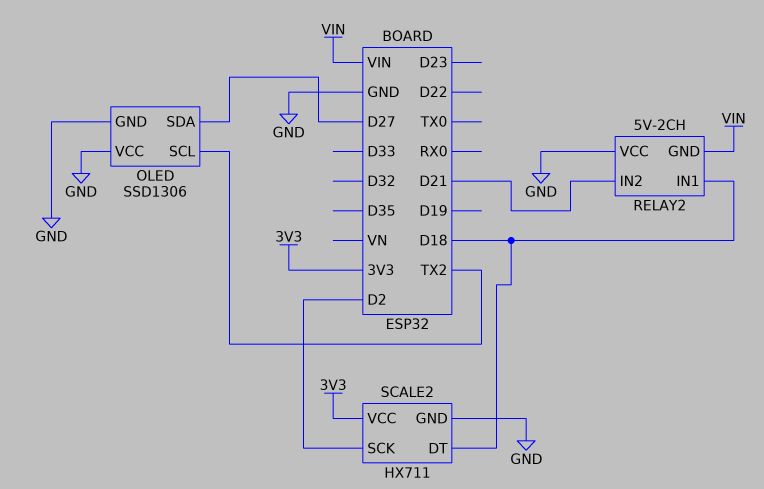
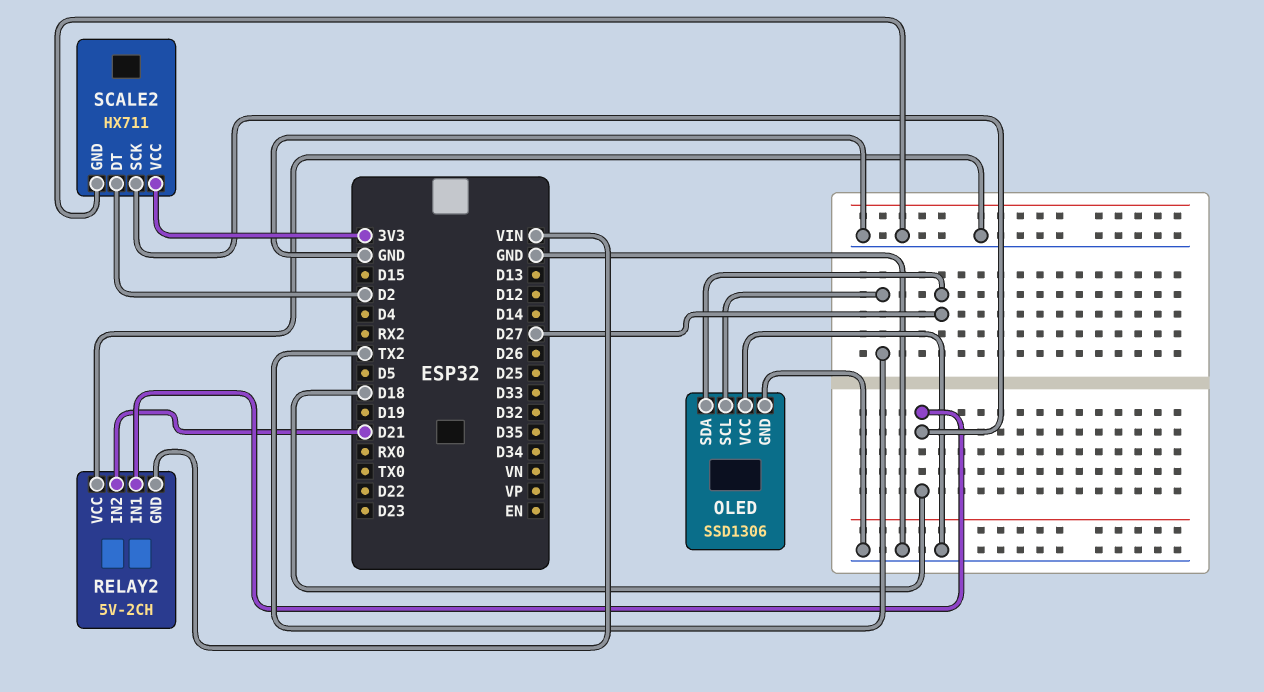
SCALE2 pin DT: D18 -> D2
SCALE2 pin SCK: D2 -> D18

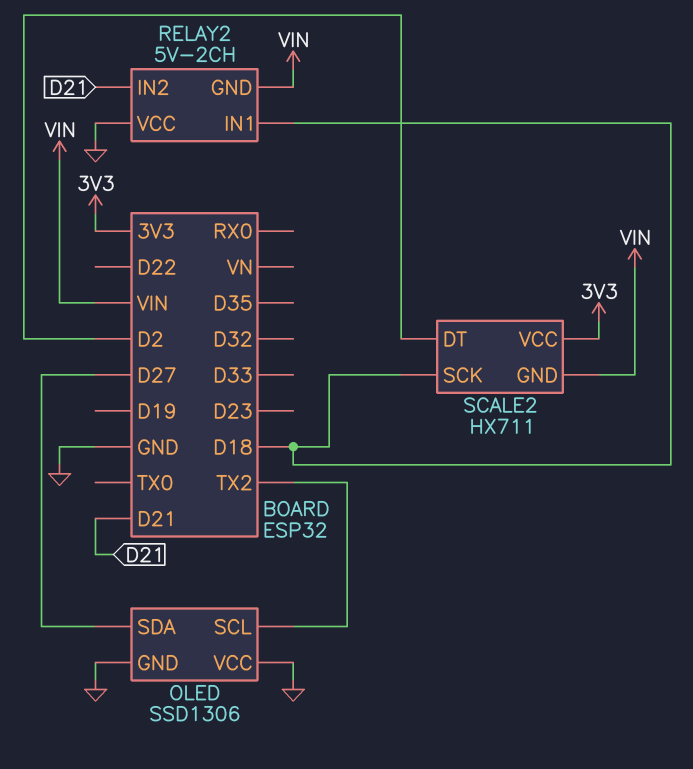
SCALE2 pin GND: GND -> VIN

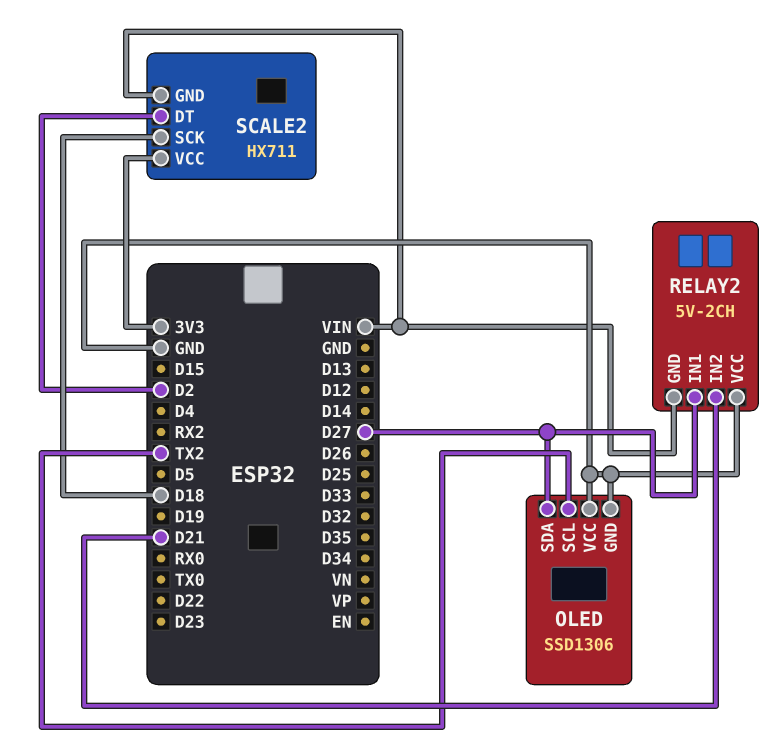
RELAY2 pin IN1: D18 -> D27

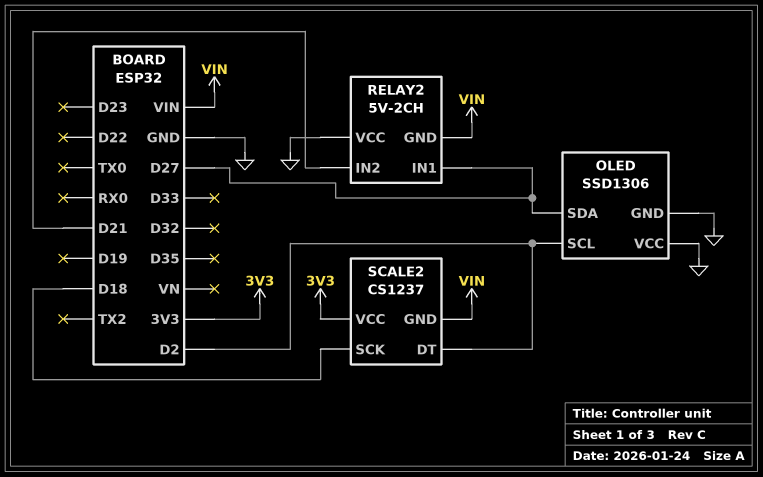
OLED pin SCL: TX2 -> D2
SCALE2: HX711 -> CS1237

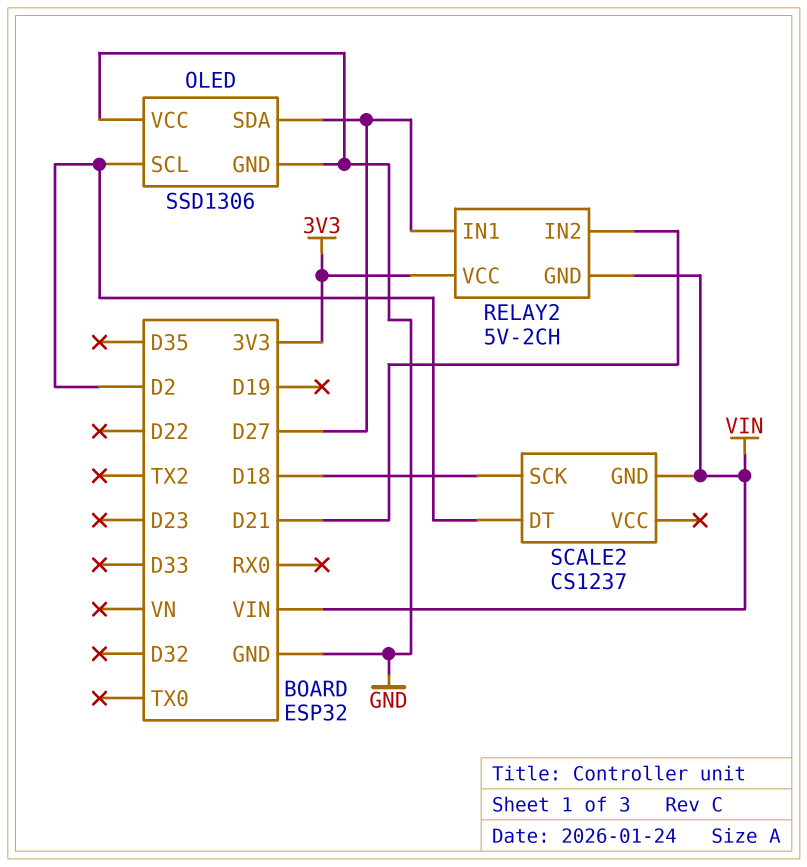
RELAY2 pin VCC: GND -> 3V3
SCALE2 pin VCC: 3V3 -> none

